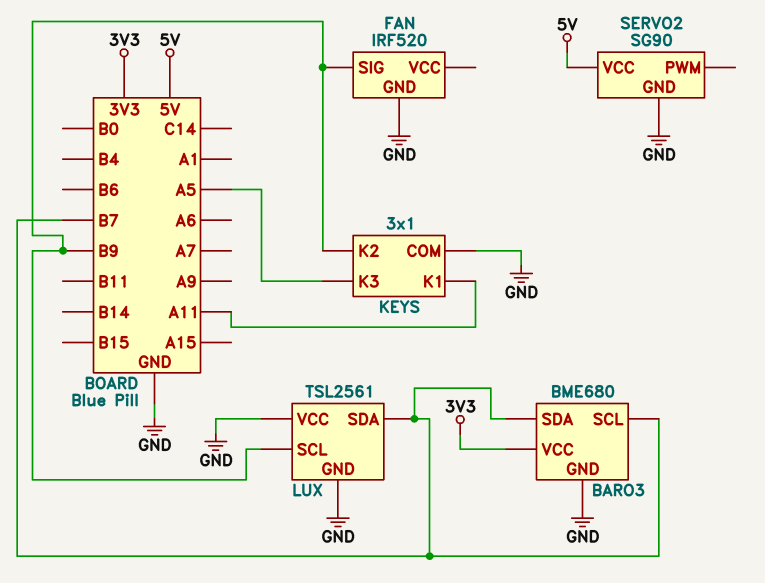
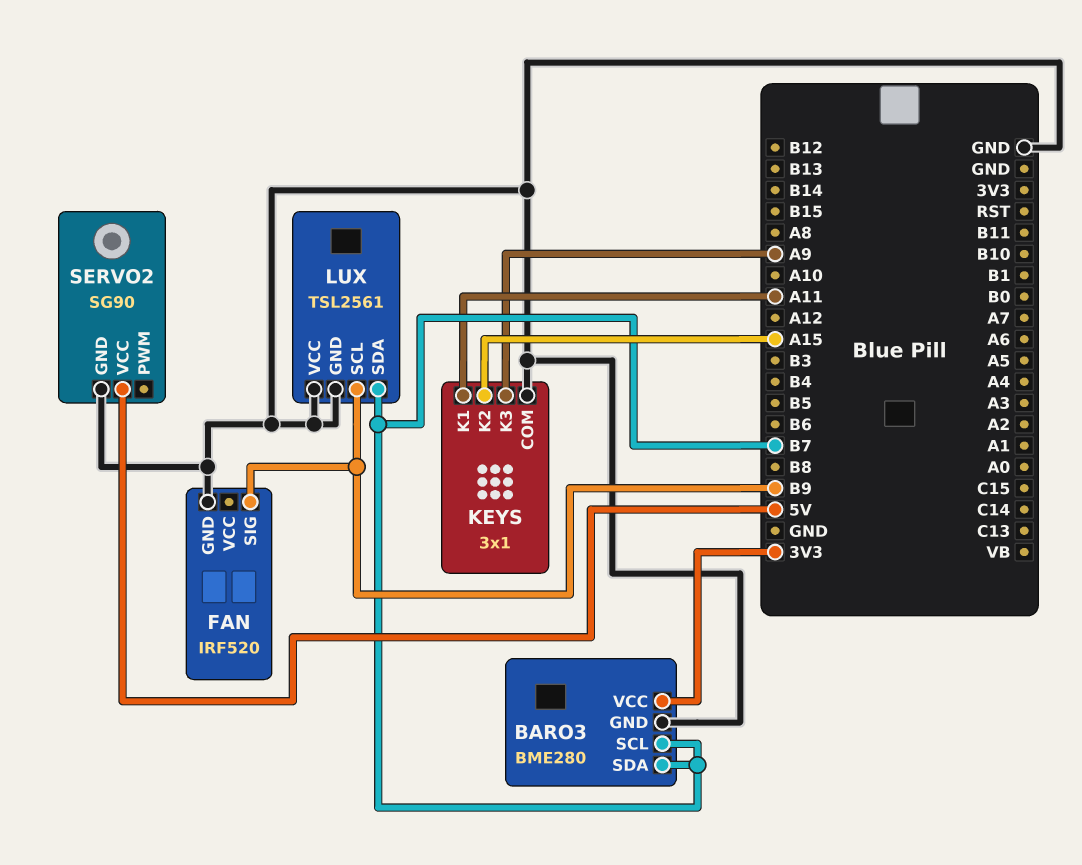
BARO3: BME680 -> BME280
KEYS pin K2: B9 -> A15
KEYS pin K3: A5 -> A9

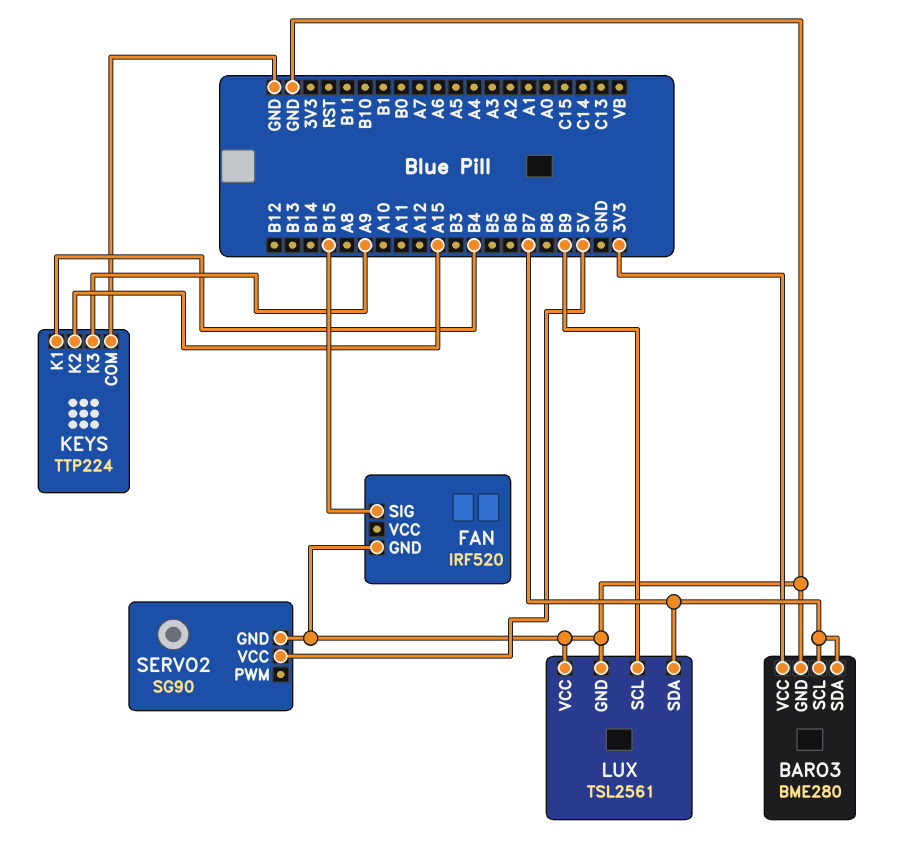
FAN pin SIG: B9 -> B15
KEYS: 3x1 -> TTP224
KEYS pin K1: A11 -> B4

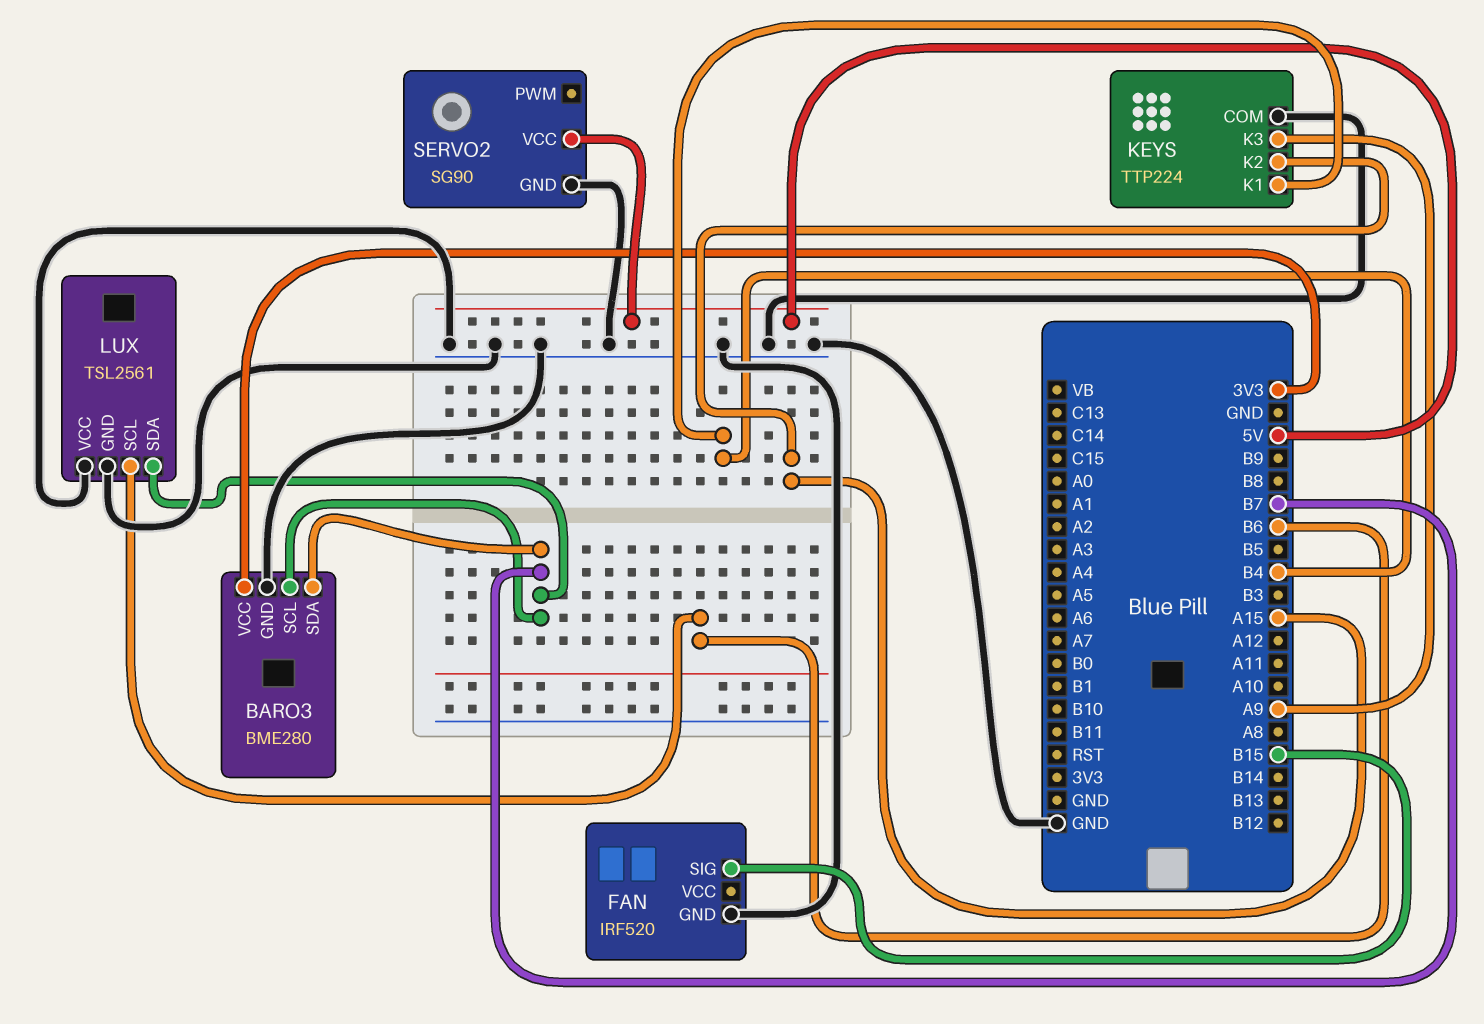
LUX pin SCL: B9 -> B6

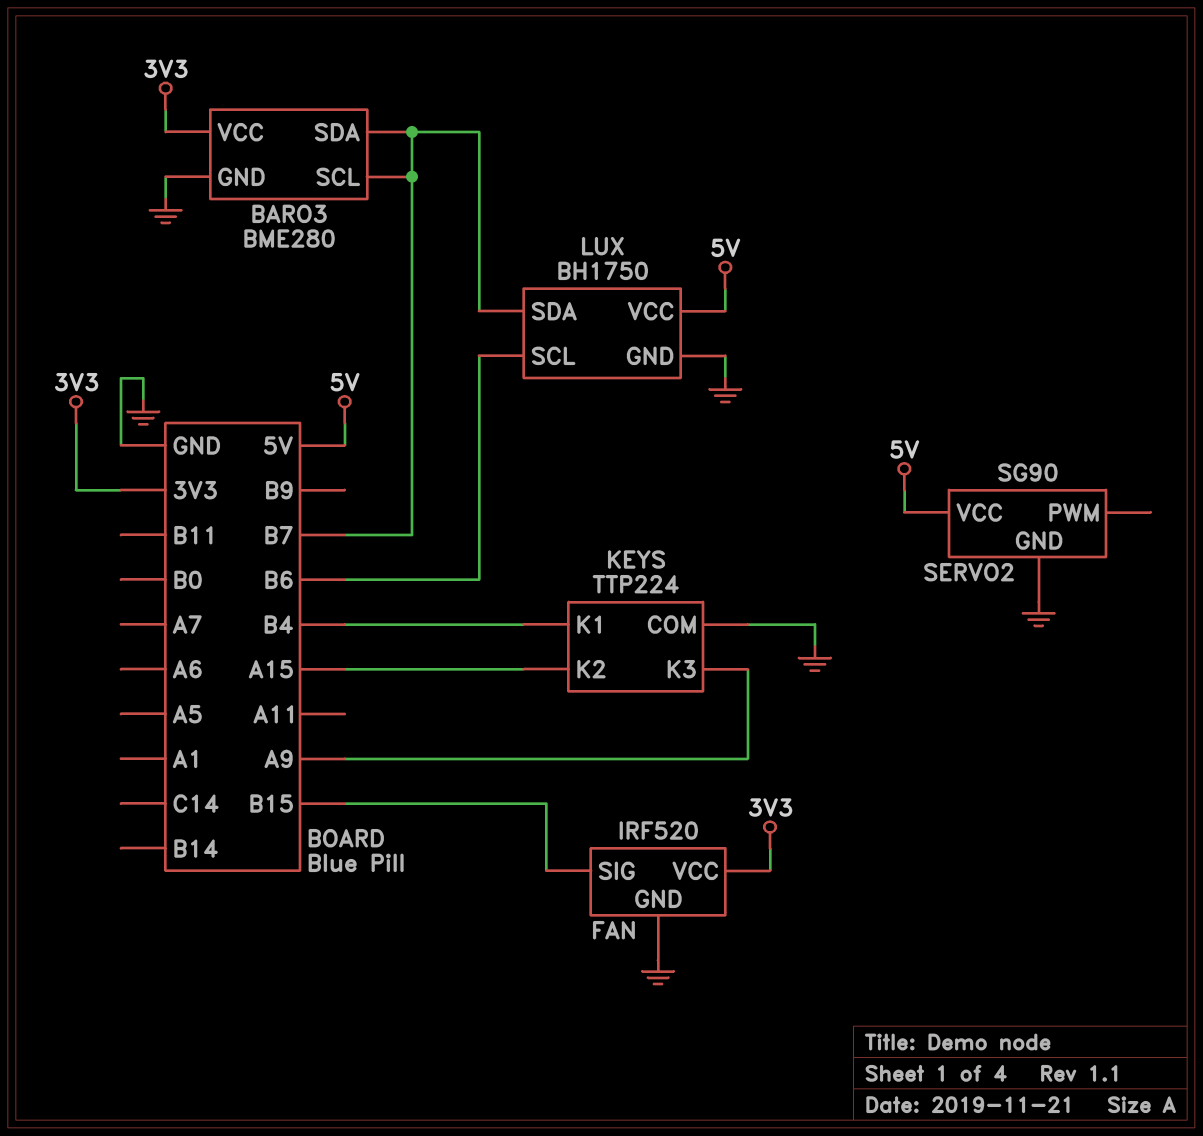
FAN pin VCC: none -> 3V3
LUX: TSL2561 -> BH1750
LUX pin VCC: GND -> 5V

